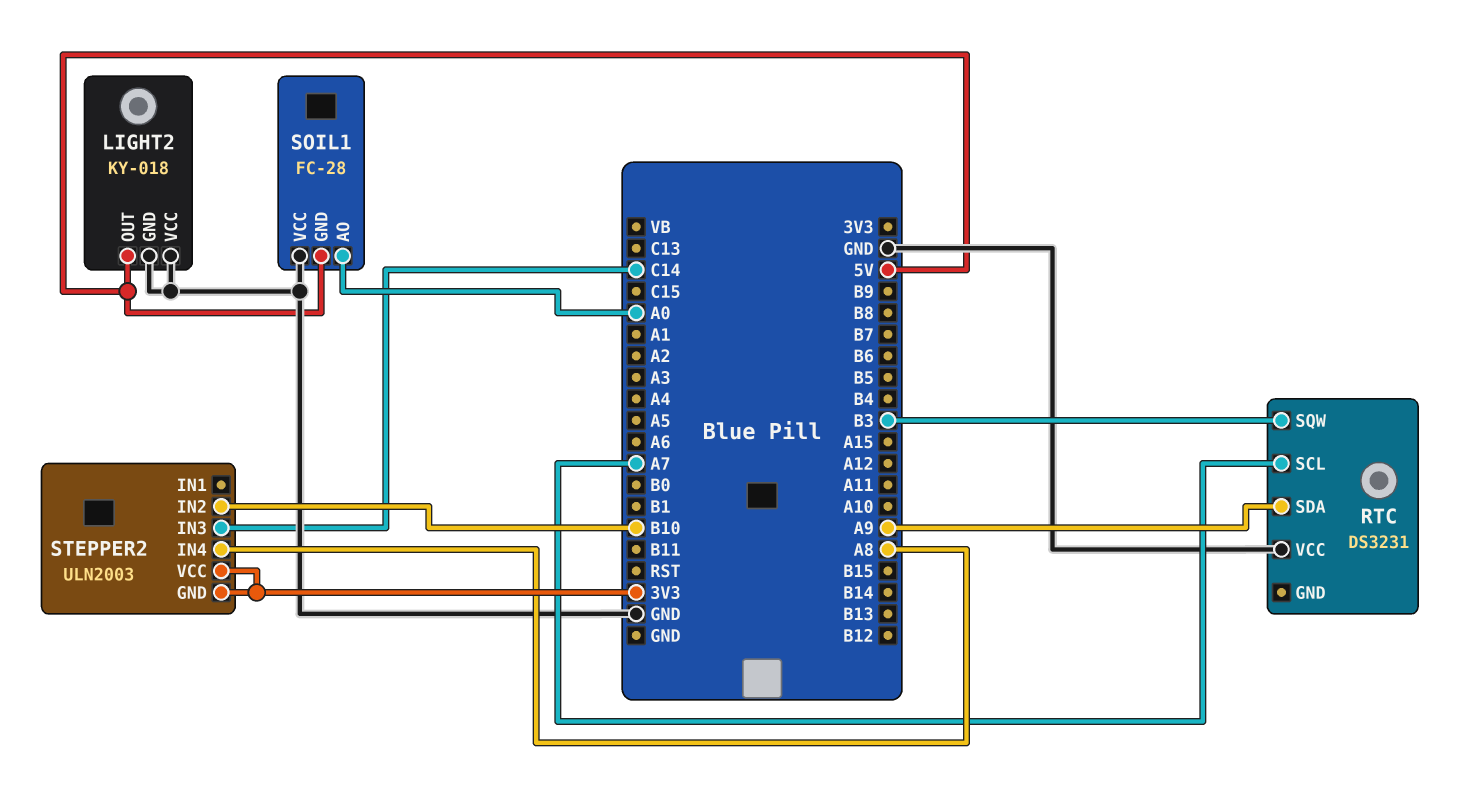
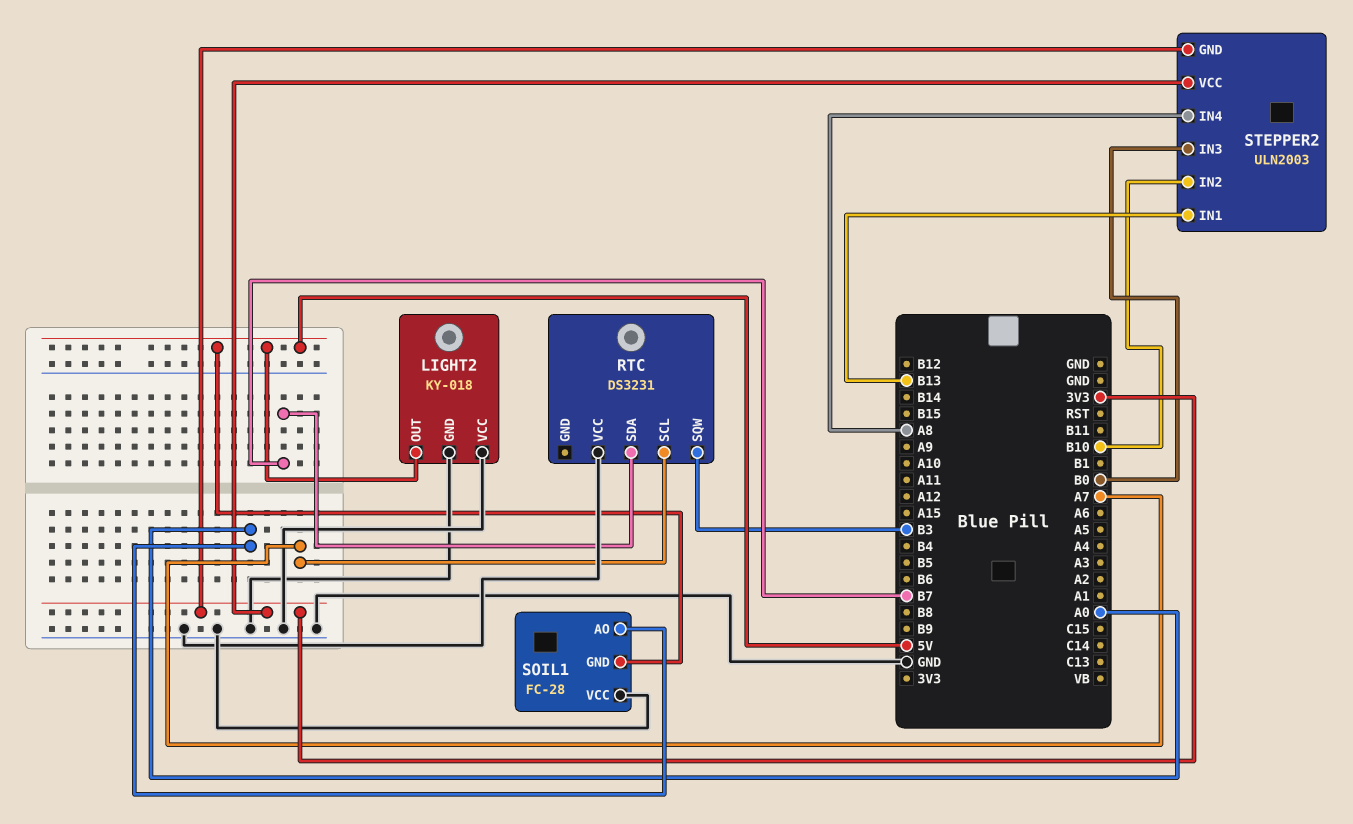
RTC pin SDA: A9 -> B7
STEPPER2 pin IN1: none -> B13
STEPPER2 pin IN3: C14 -> B0

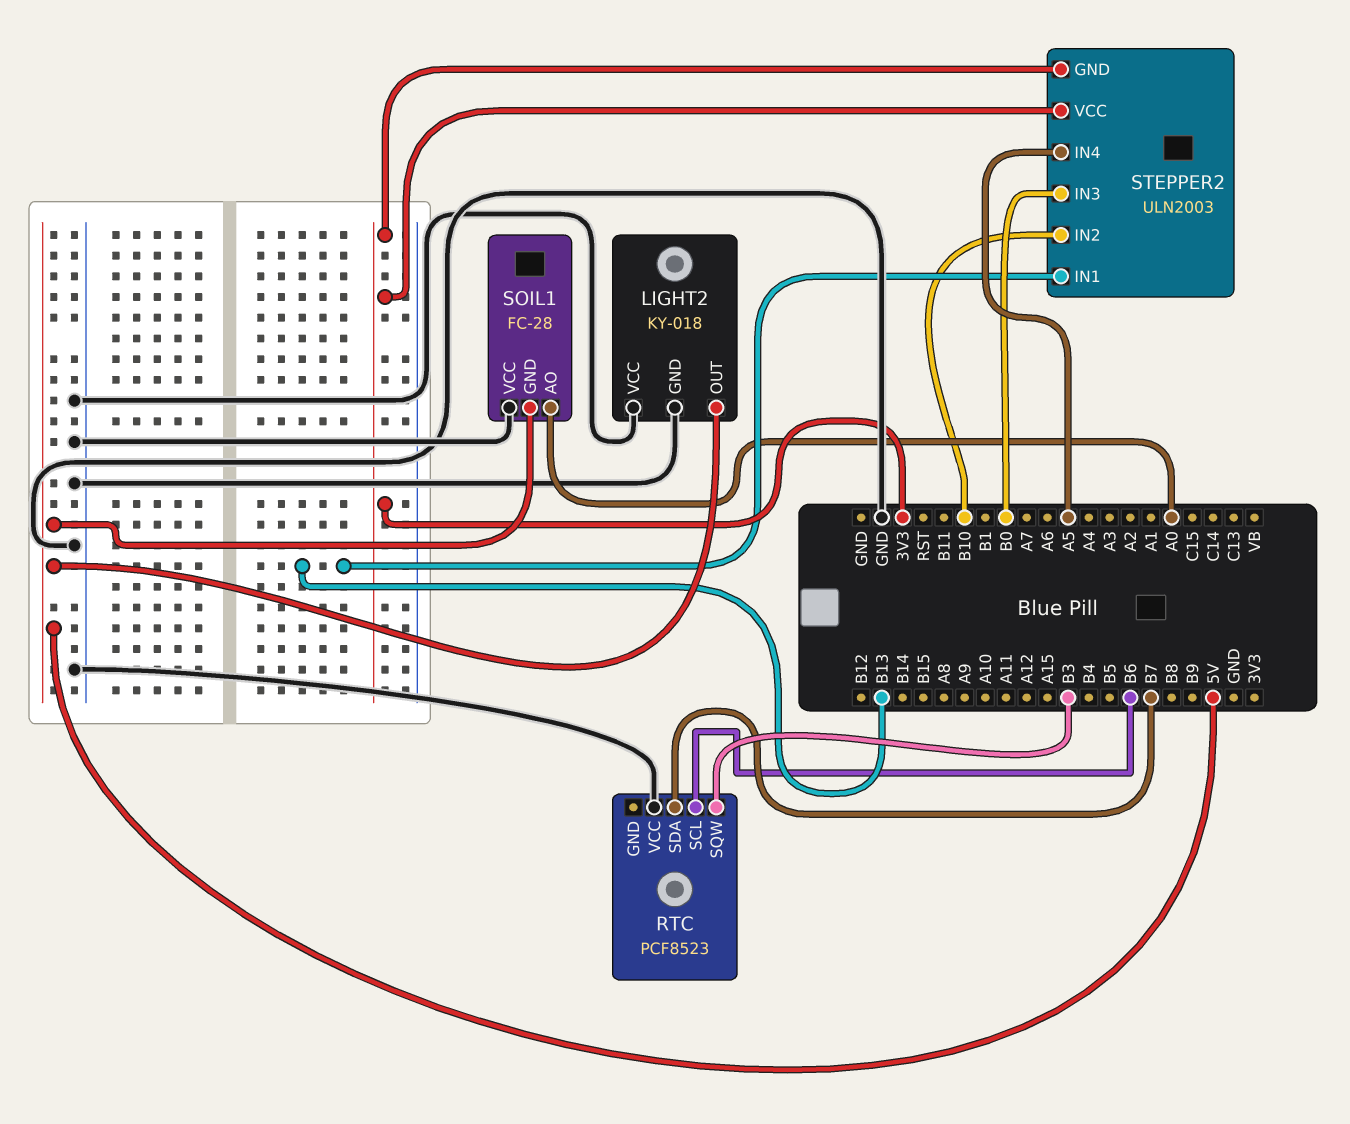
RTC: DS3231 -> PCF8523
RTC pin SCL: A7 -> B6
STEPPER2 pin IN4: A8 -> A5

